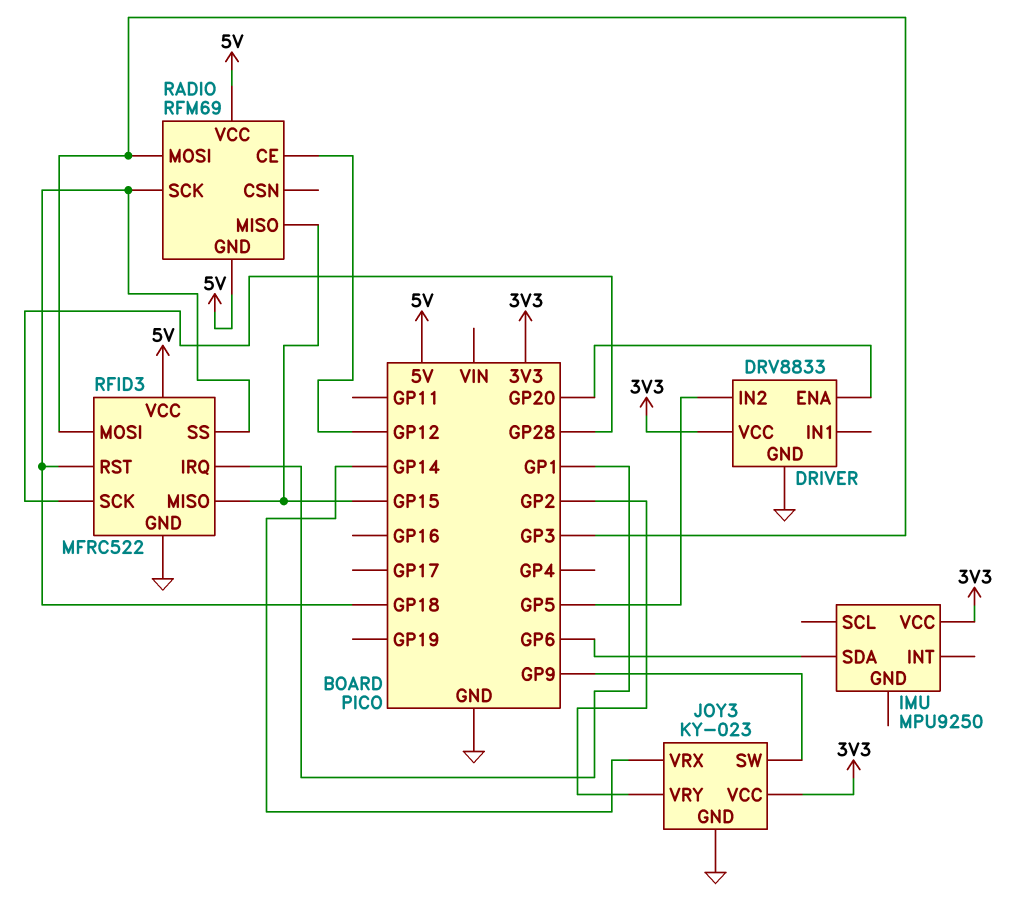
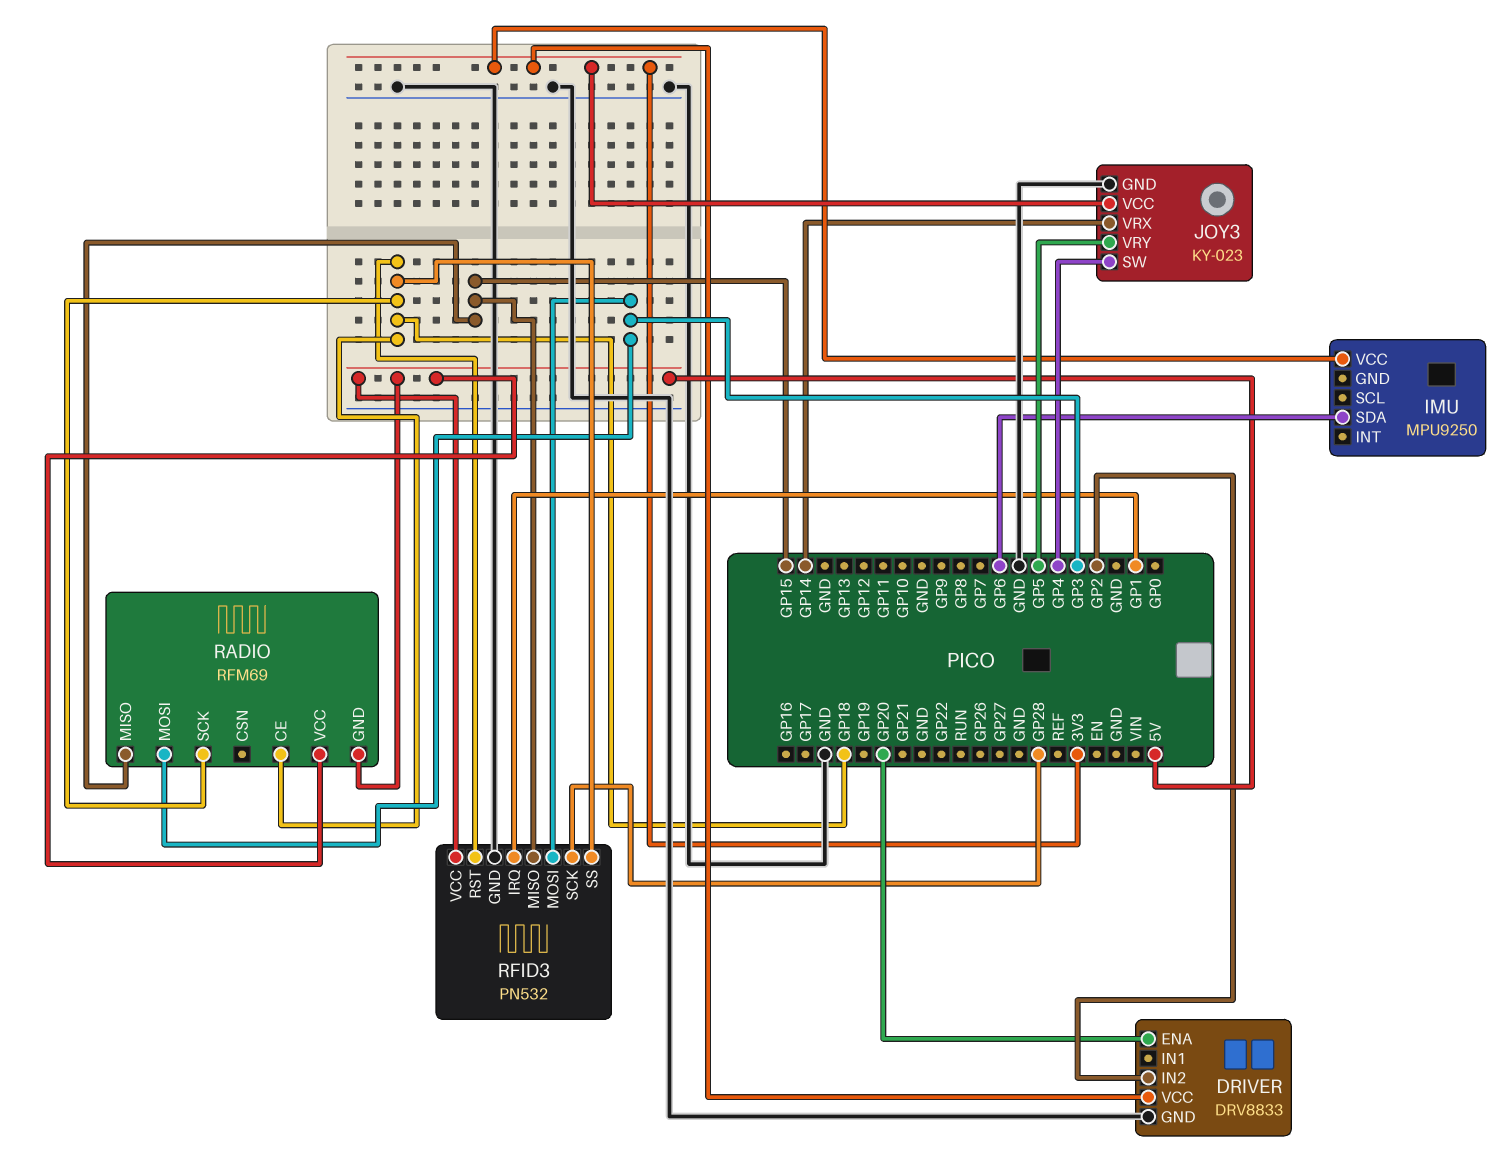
DRIVER pin IN2: GP5 -> GP2
JOY3 pin SW: GP9 -> GP4
JOY3 pin VRY: GP2 -> GP5
RADIO pin CE: GP12 -> GP18
RFID3: MFRC522 -> PN532

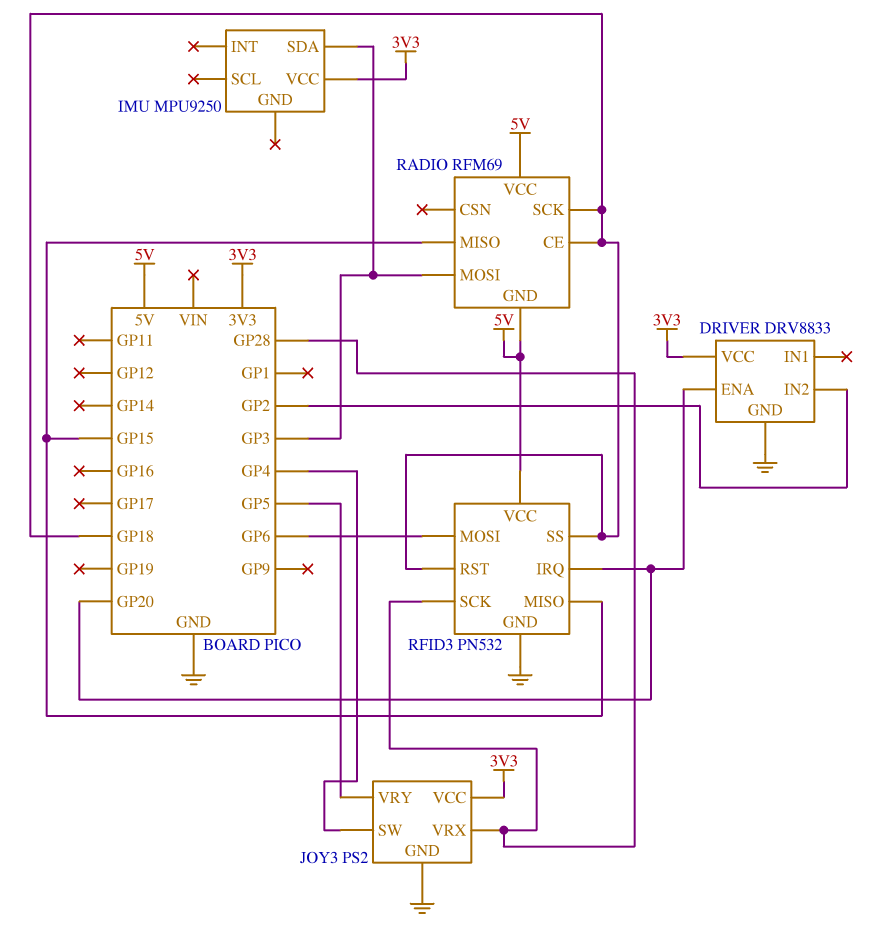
IMU pin SDA: GP6 -> GP3
JOY3: KY-023 -> PS2
JOY3 pin VRX: GP14 -> GP28
RFID3 pin IRQ: GP1 -> GP20
RFID3 pin MOSI: GP3 -> GP6

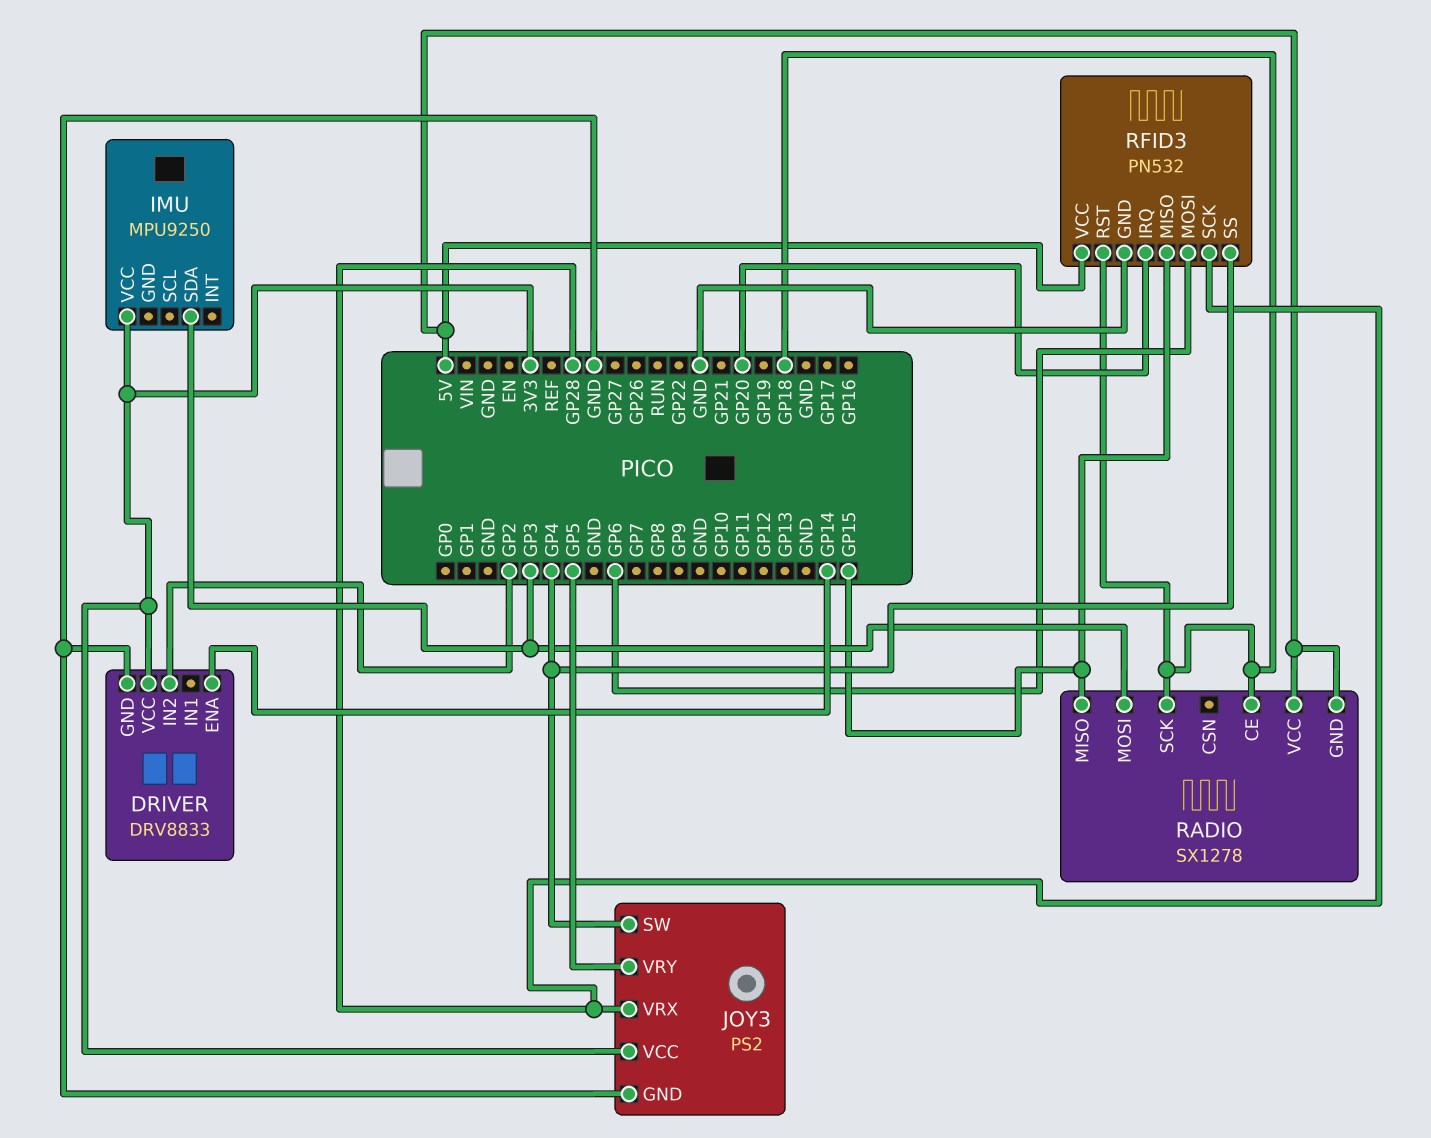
DRIVER pin ENA: GP20 -> GP14
RADIO: RFM69 -> SX1278
RFID3 pin SS: GP18 -> GP4

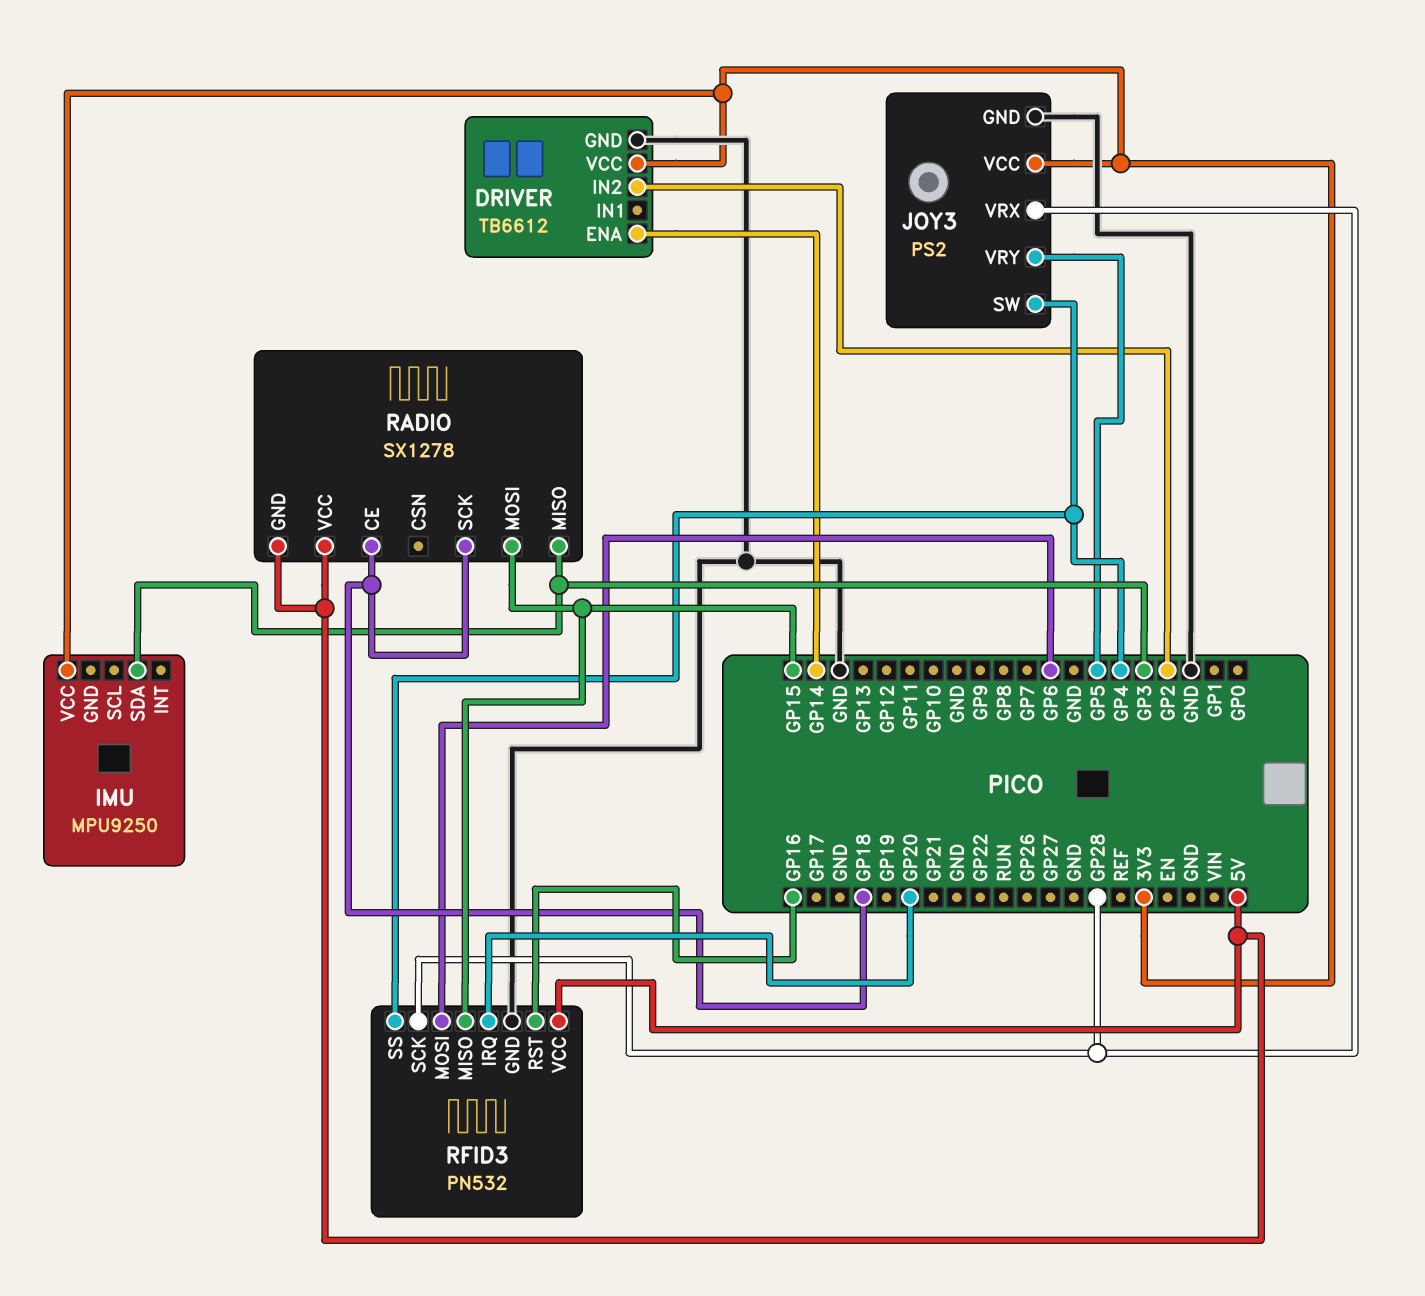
DRIVER: DRV8833 -> TB6612
RADIO pin MISO: GP15 -> GP3
RADIO pin MOSI: GP3 -> GP15
RFID3 pin RST: GP18 -> GP16

